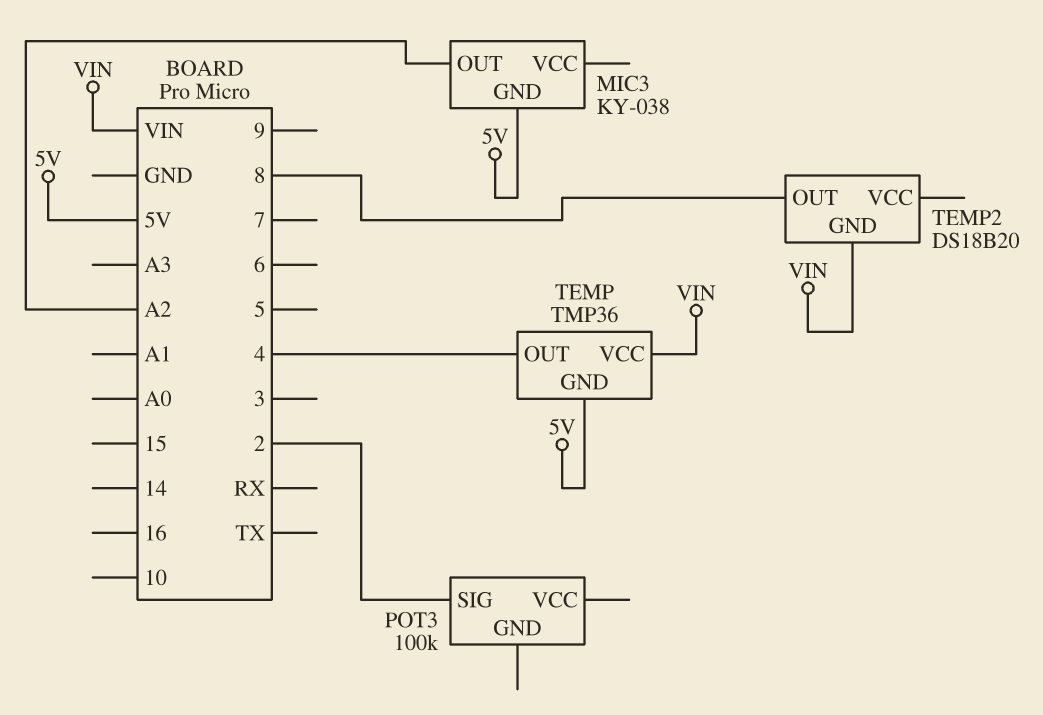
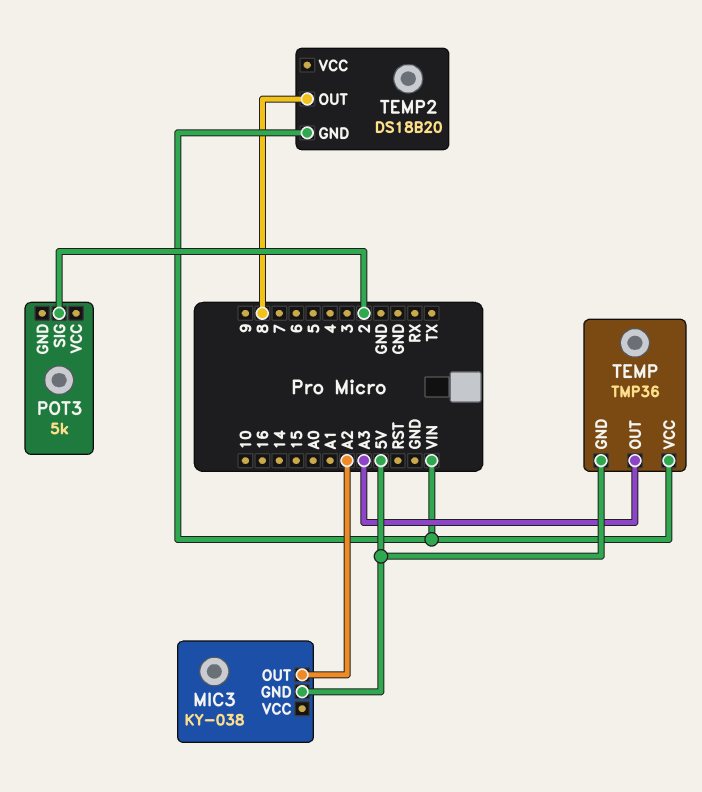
POT3: 100k -> 5k
TEMP pin OUT: 4 -> A3

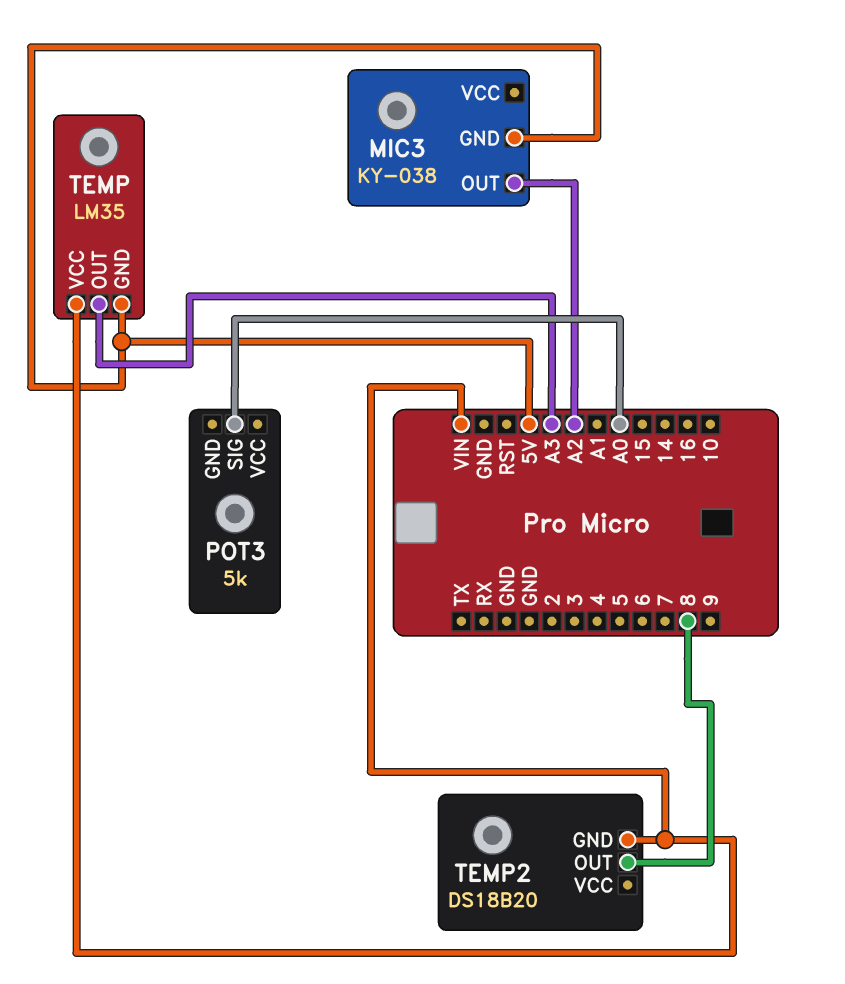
POT3 pin SIG: 2 -> A0
TEMP: TMP36 -> LM35

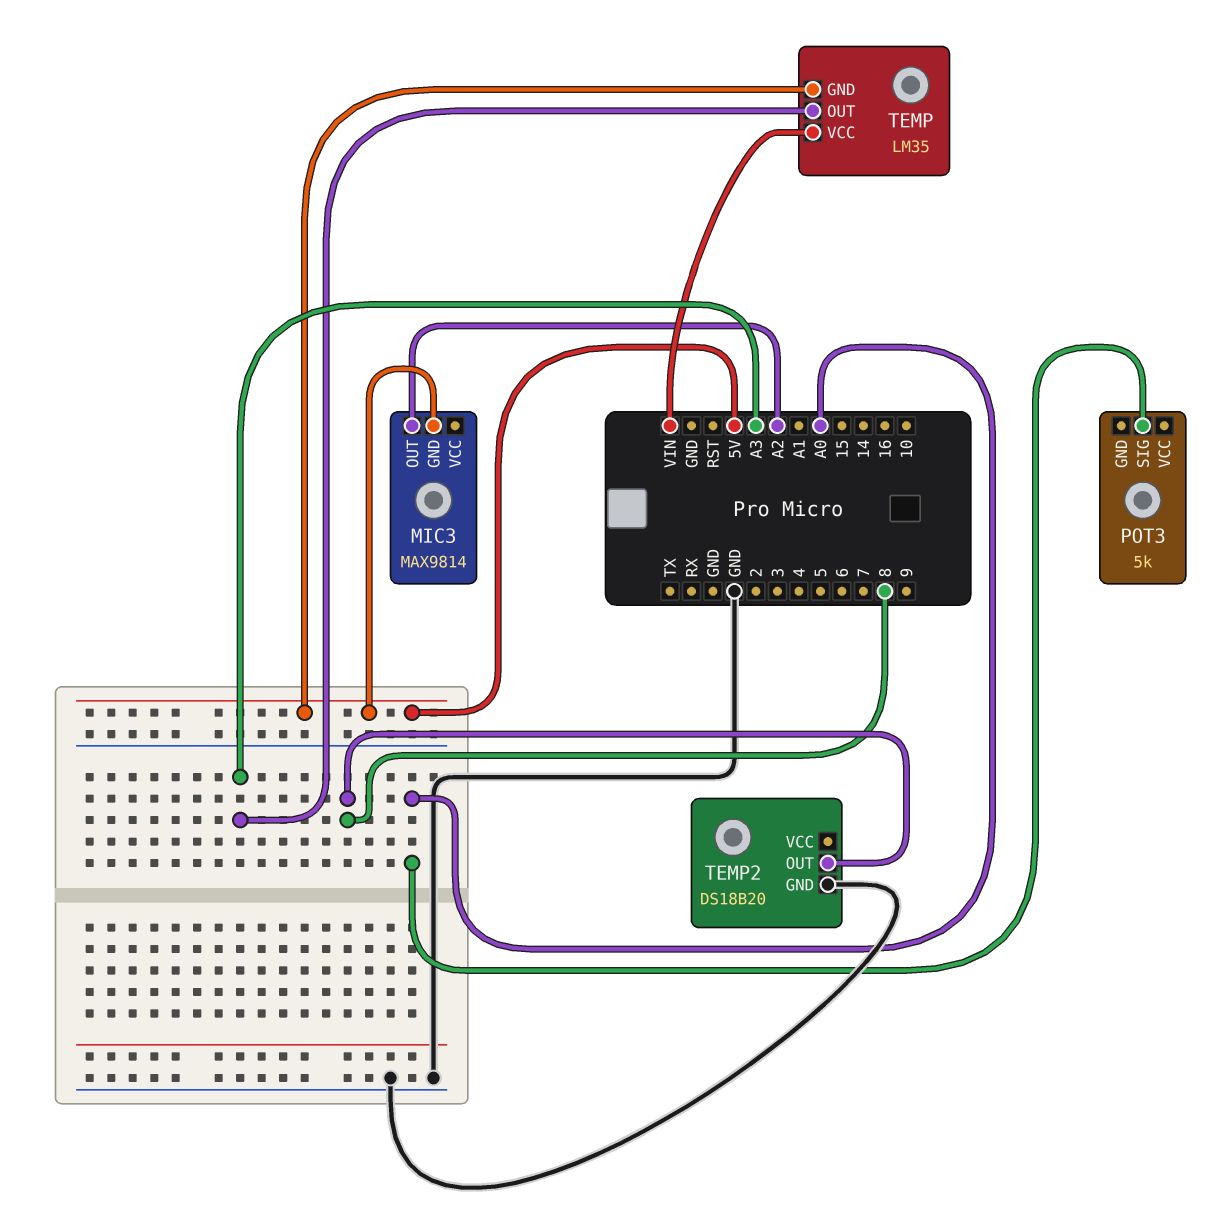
MIC3: KY-038 -> MAX9814
TEMP2 pin GND: VIN -> GND

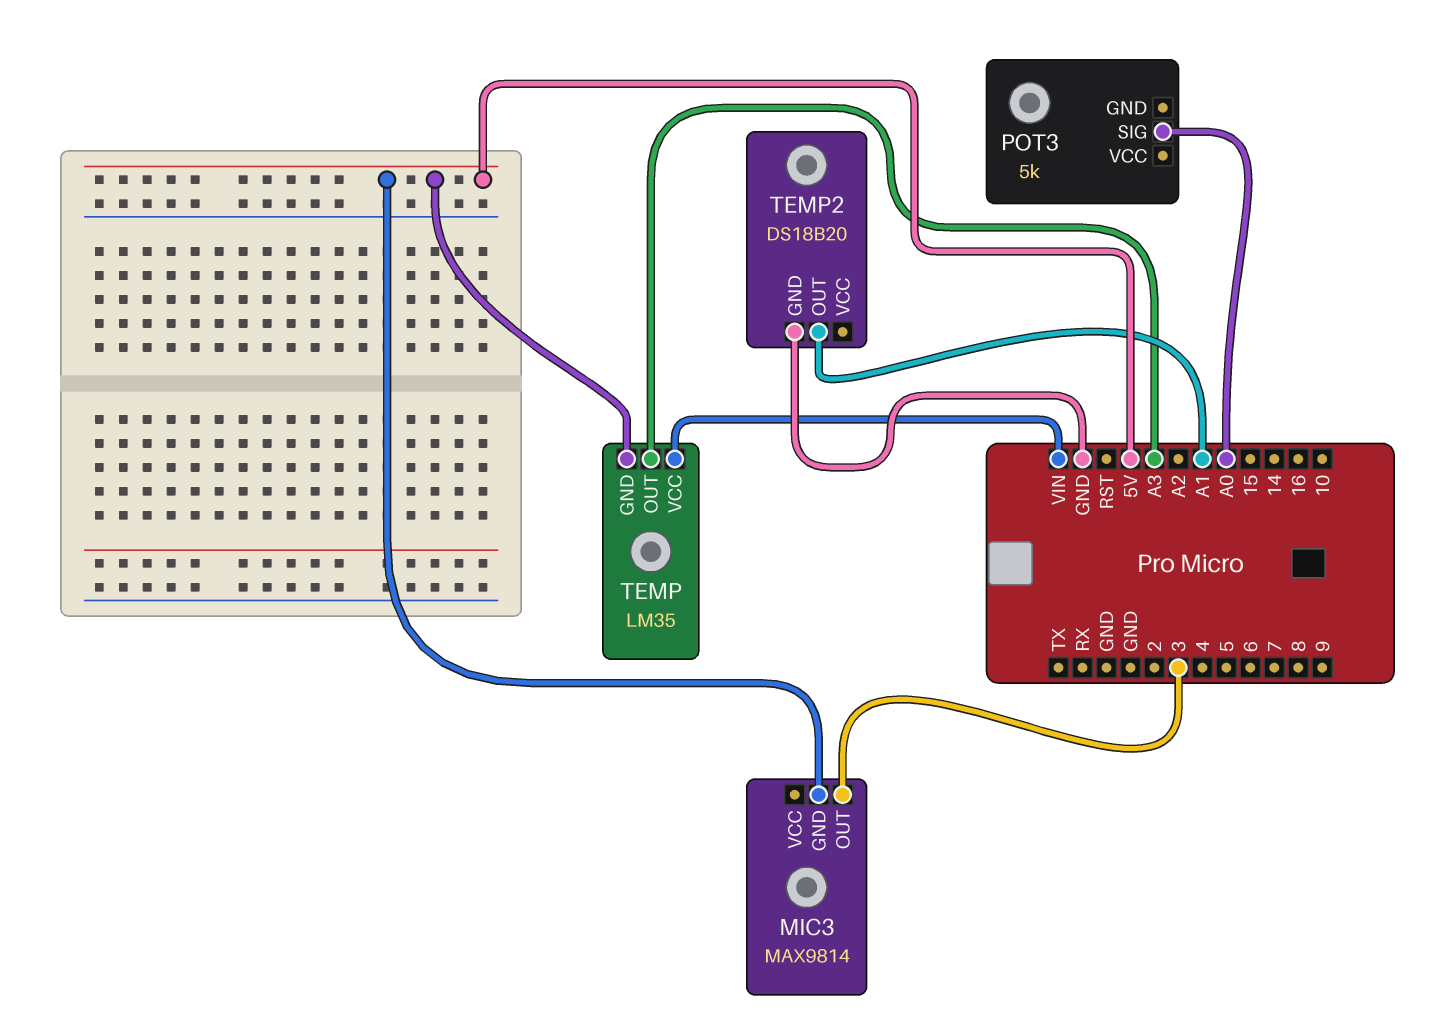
MIC3 pin OUT: A2 -> 3
TEMP2 pin OUT: 8 -> A1

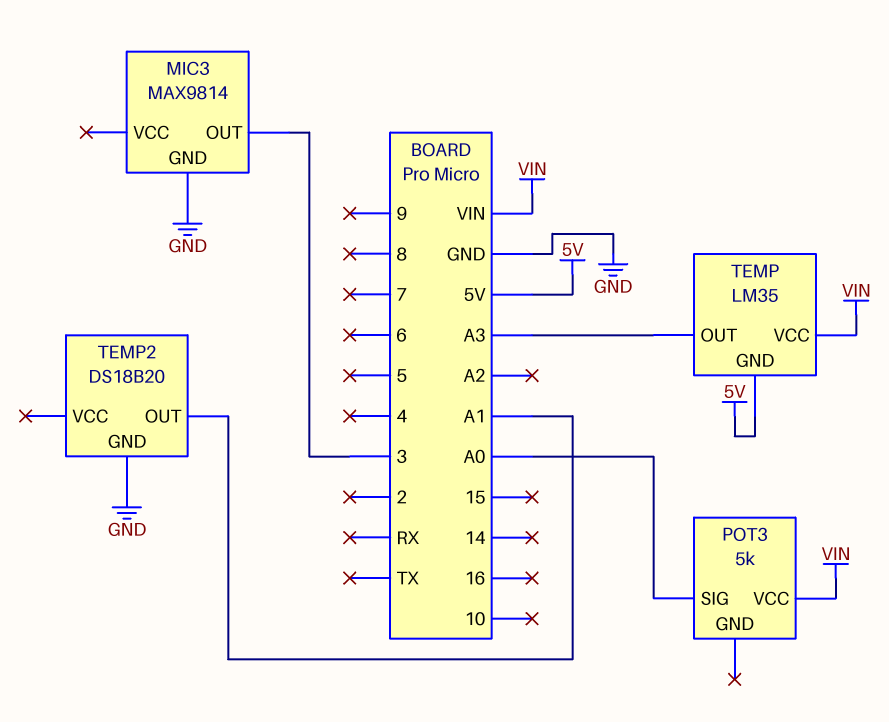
MIC3 pin GND: 5V -> GND
POT3 pin VCC: none -> VIN

